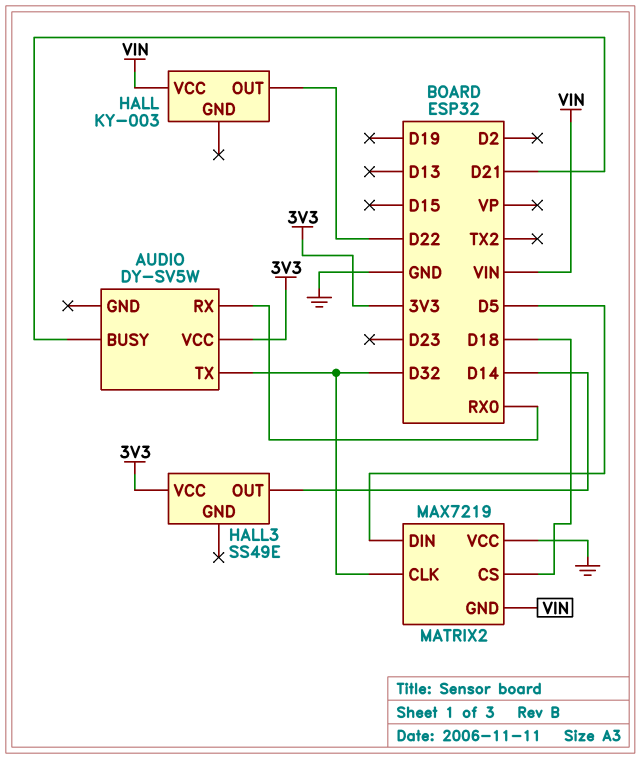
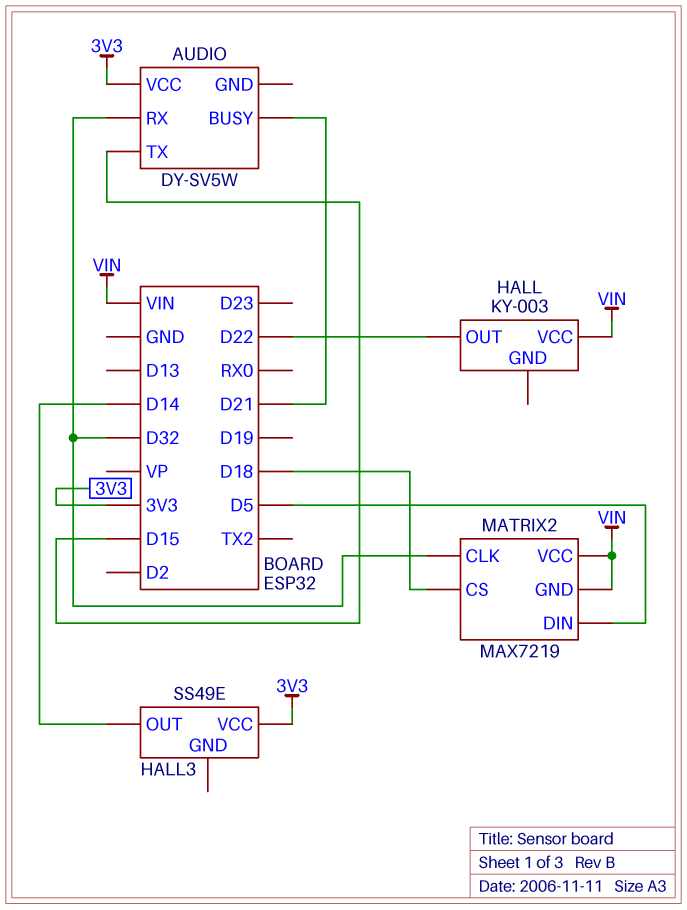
AUDIO pin RX: RX0 -> D32
AUDIO pin TX: D32 -> D15
MATRIX2 pin VCC: GND -> VIN

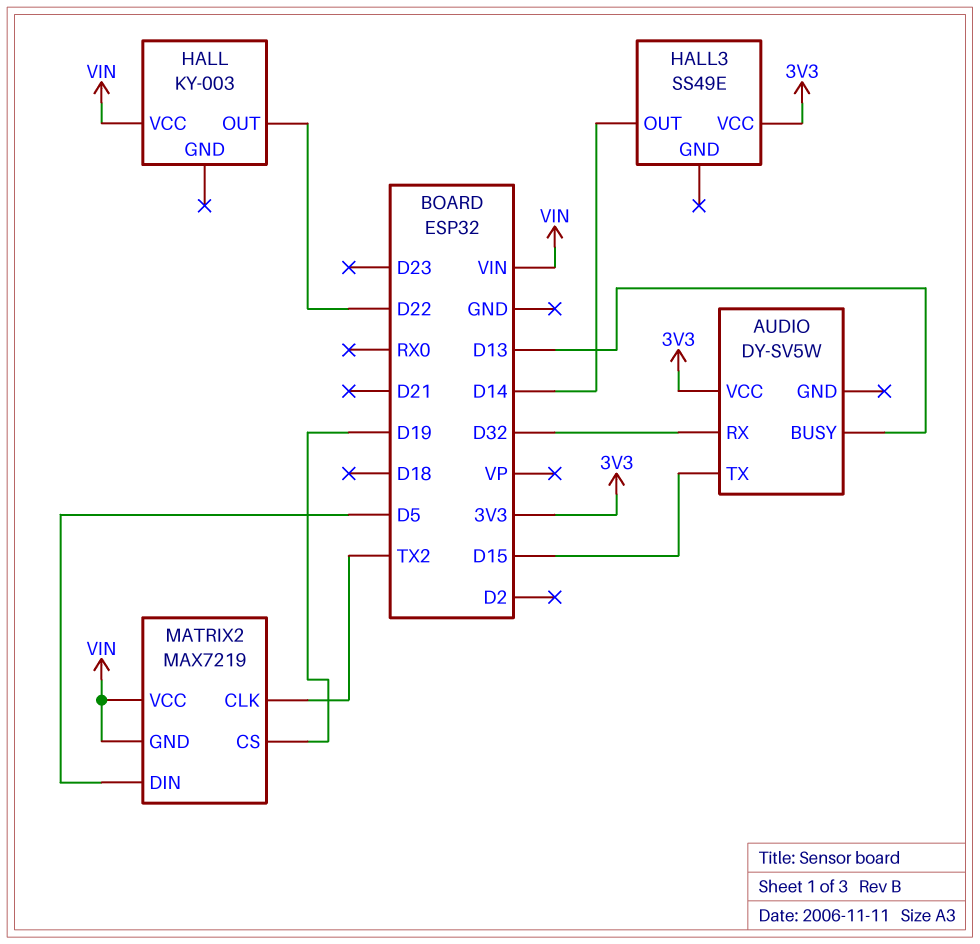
AUDIO pin BUSY: D21 -> D13
MATRIX2 pin CLK: D32 -> TX2
MATRIX2 pin CS: D18 -> D19

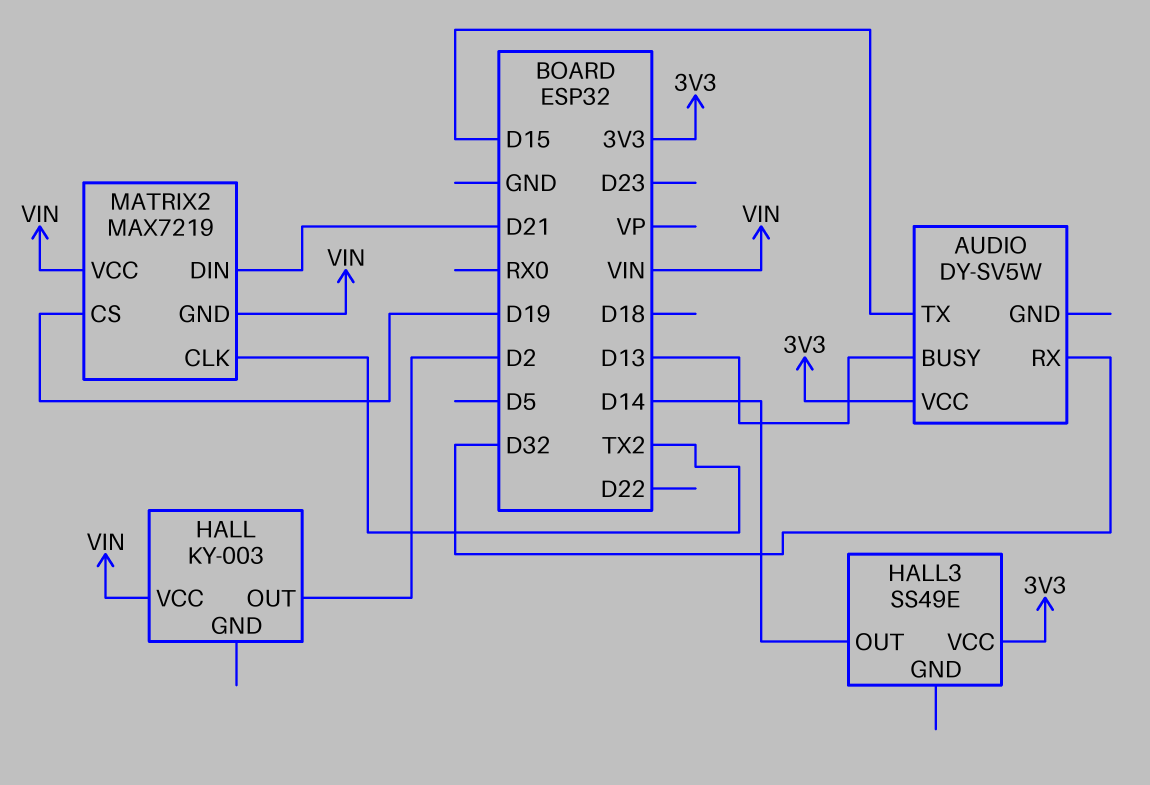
HALL pin OUT: D22 -> D2
MATRIX2 pin DIN: D5 -> D21

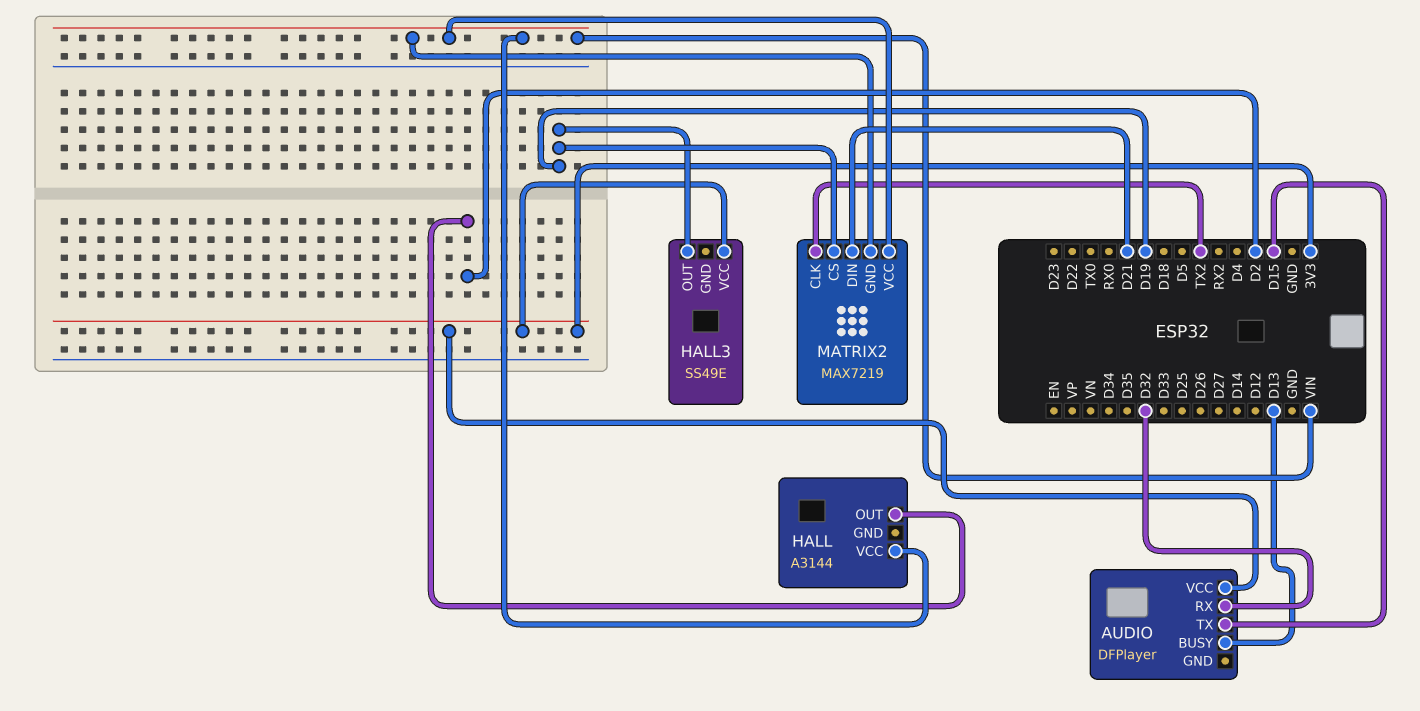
AUDIO: DY-SV5W -> DFPlayer
HALL: KY-003 -> A3144
HALL3 pin OUT: D14 -> D19

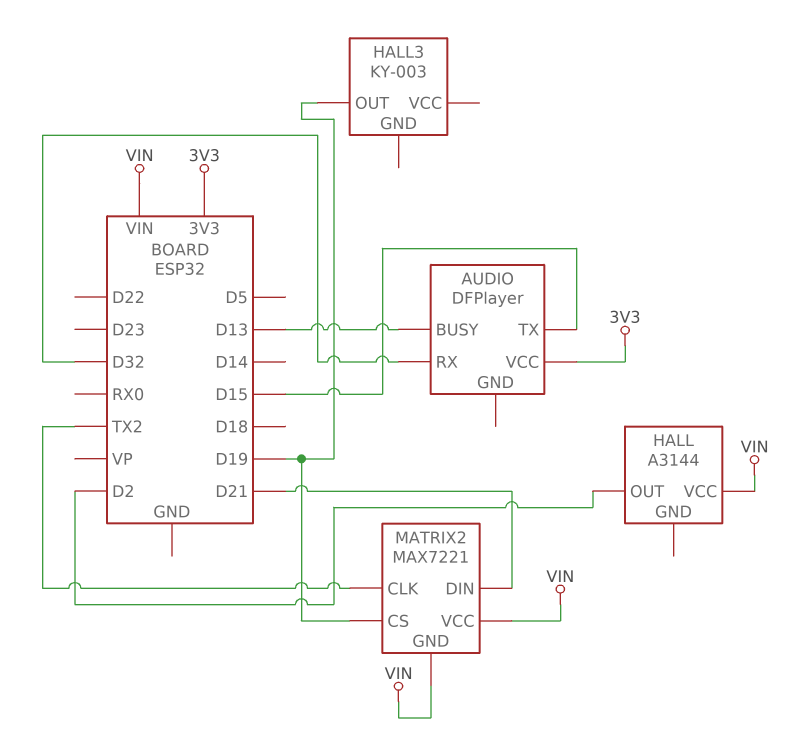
HALL3: SS49E -> KY-003
HALL3 pin VCC: 3V3 -> none
MATRIX2: MAX7219 -> MAX7221

